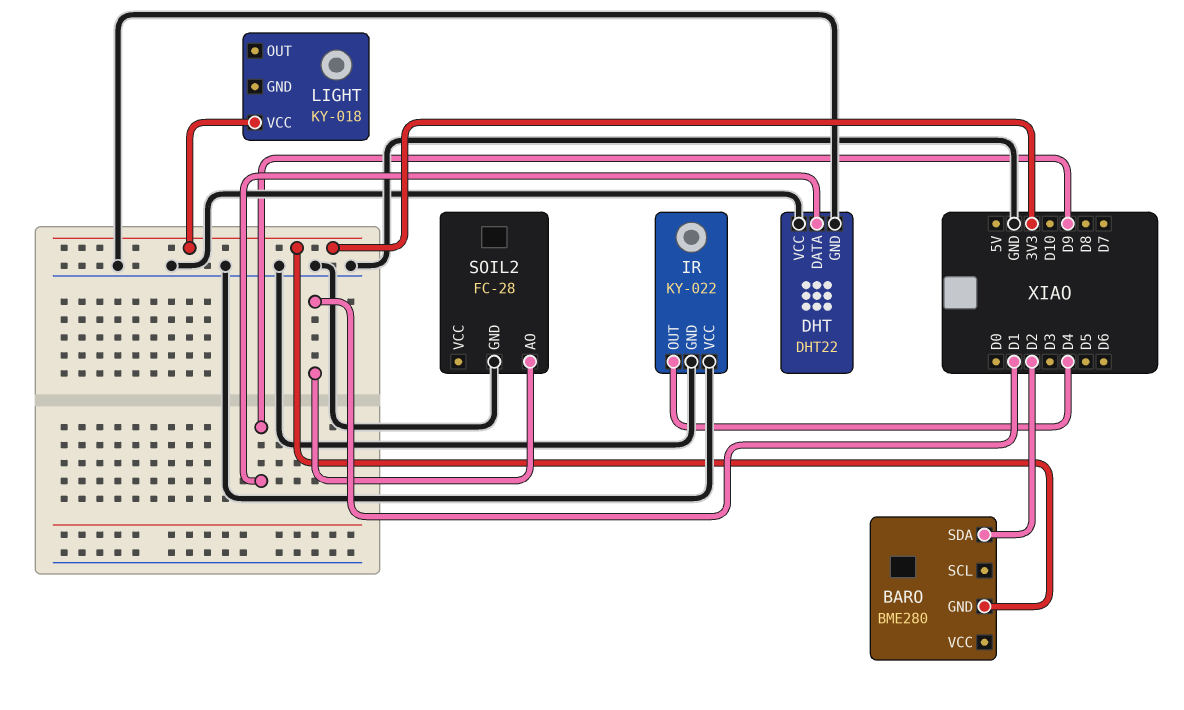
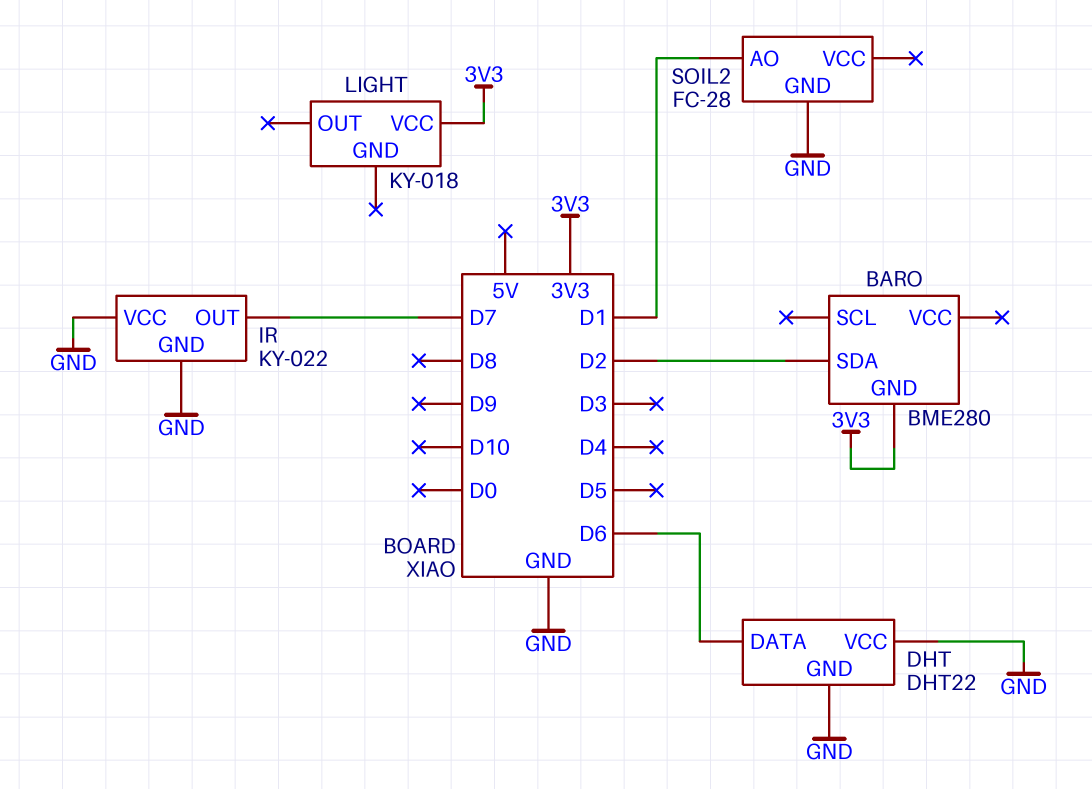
DHT pin DATA: D9 -> D6
IR pin OUT: D4 -> D7

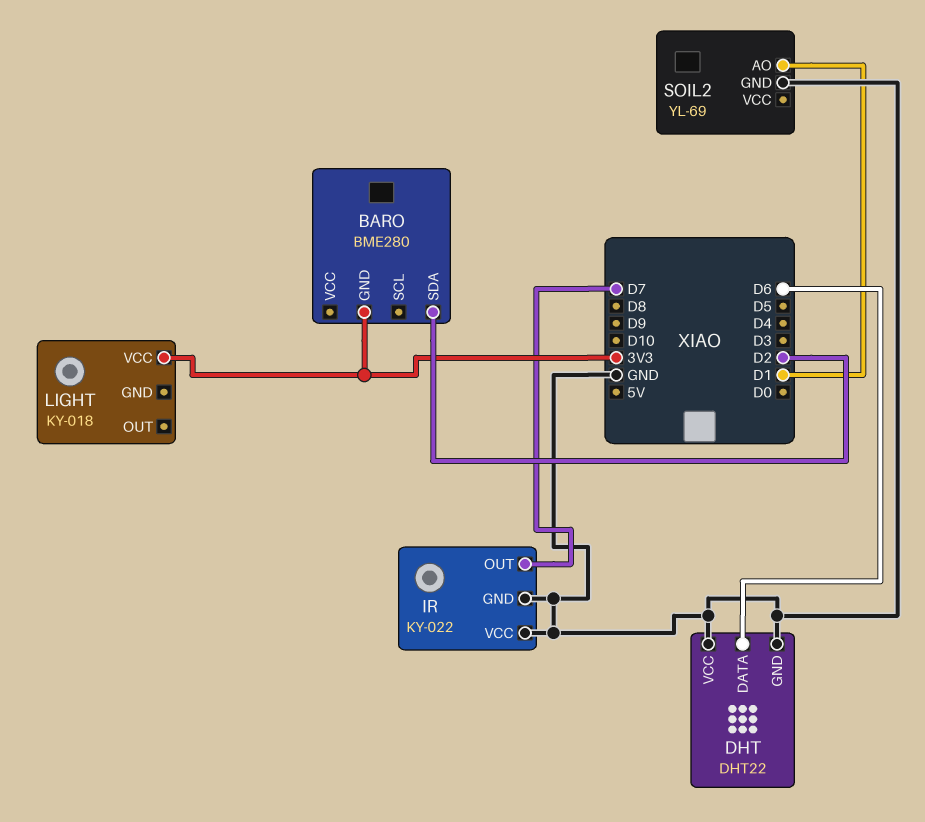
SOIL2: FC-28 -> YL-69

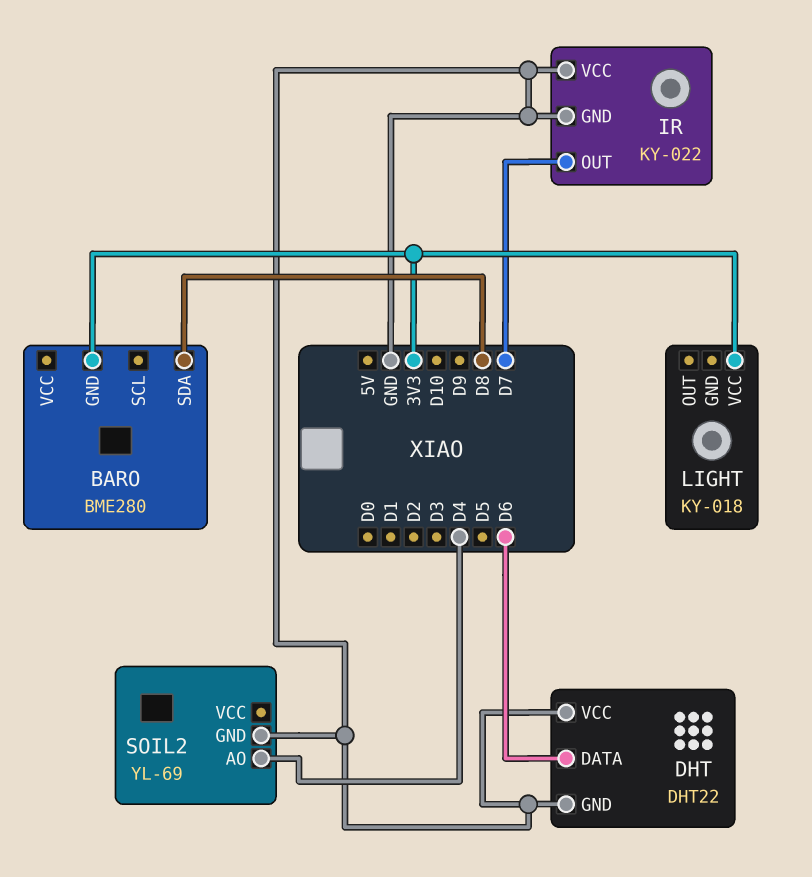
BARO pin SDA: D2 -> D8
SOIL2 pin AO: D1 -> D4

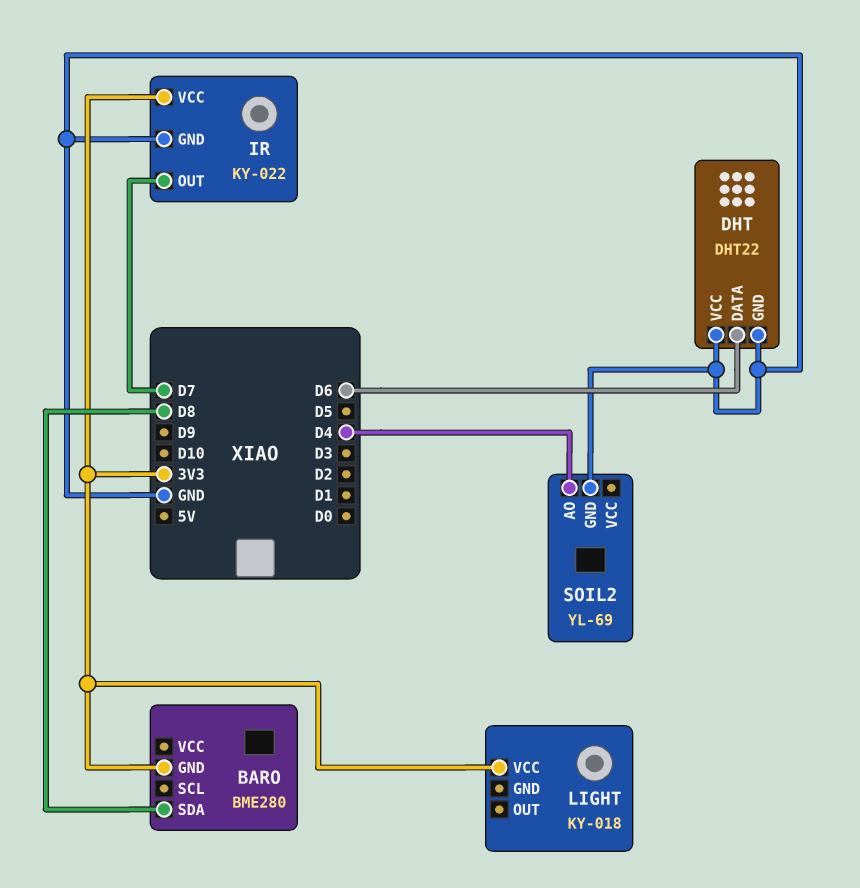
IR pin VCC: GND -> 3V3

